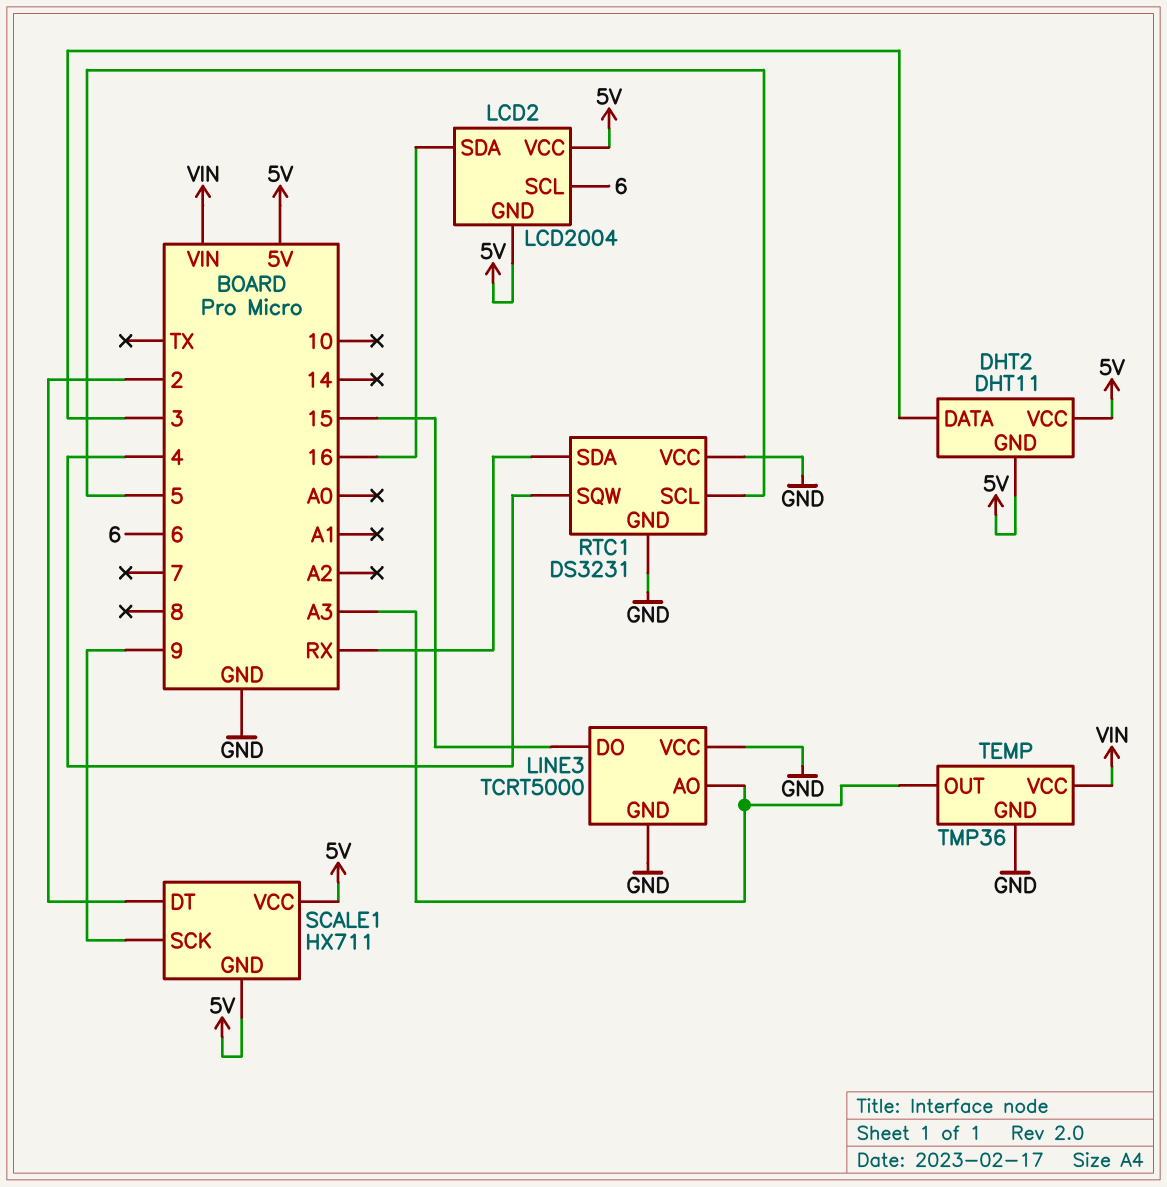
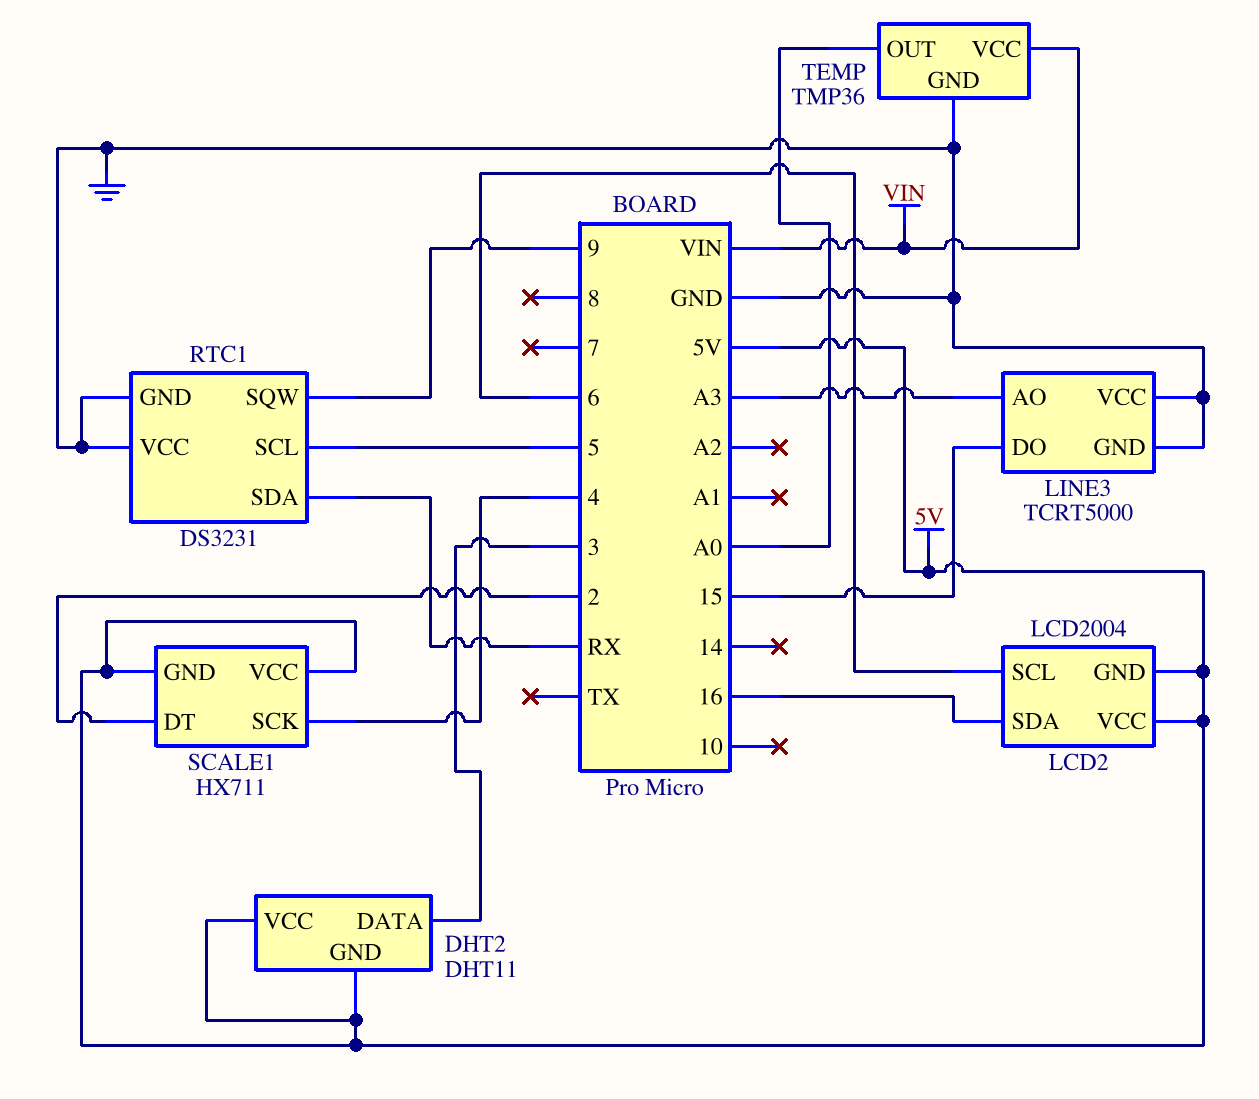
RTC1 pin SQW: 4 -> 9
SCALE1 pin SCK: 9 -> 4
TEMP pin OUT: A3 -> A0

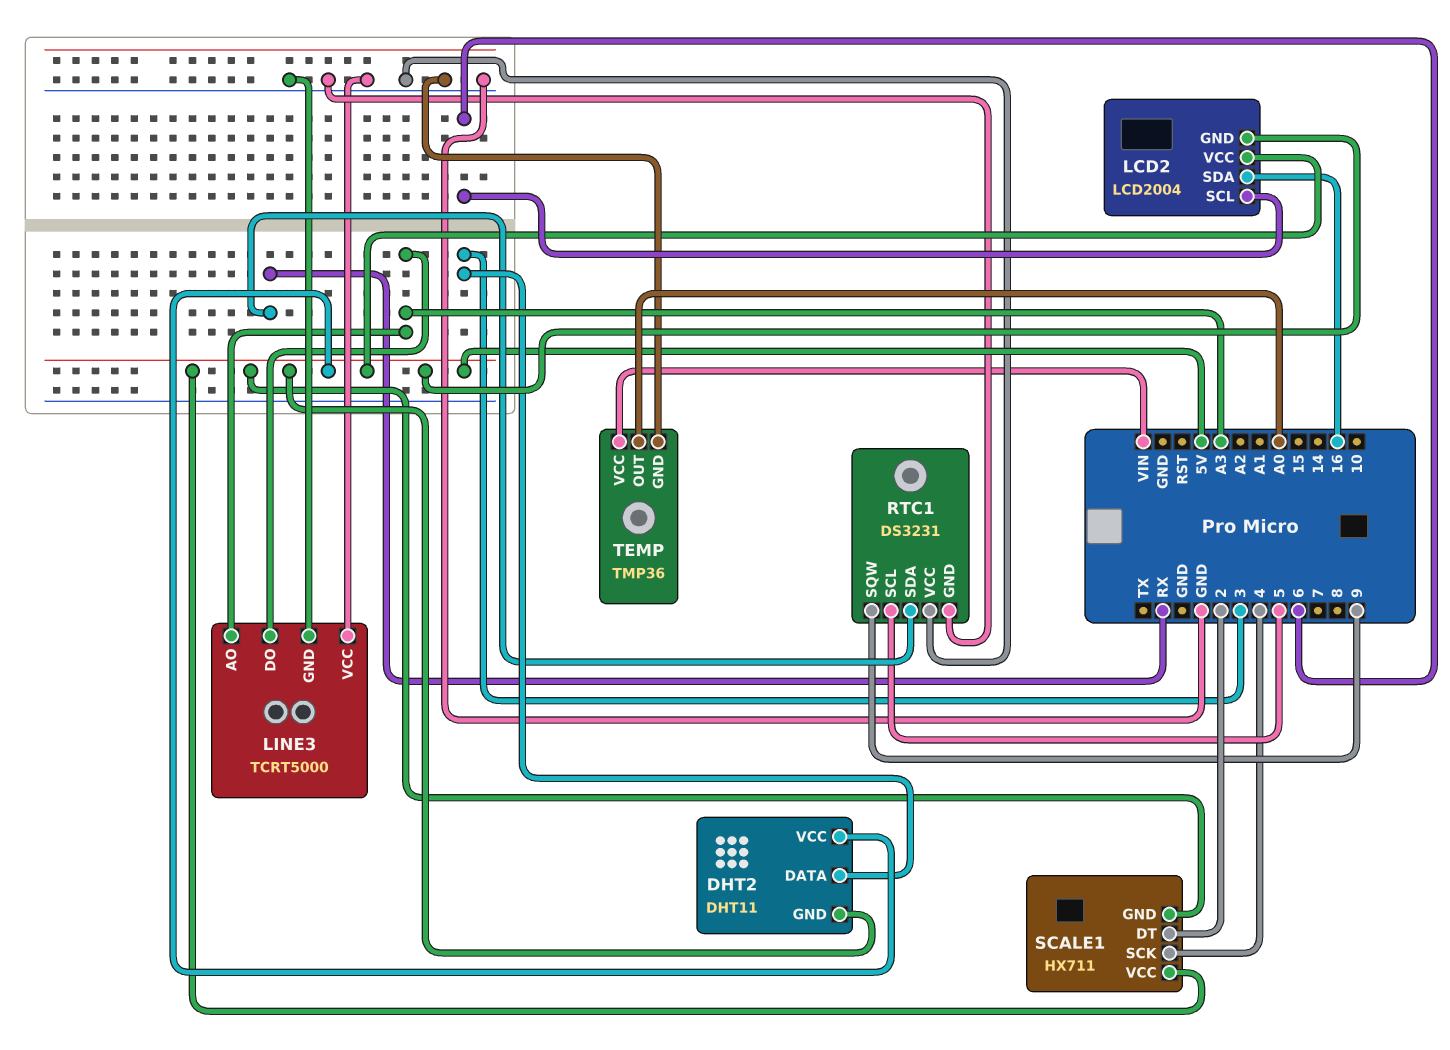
LINE3 pin DO: 15 -> A3

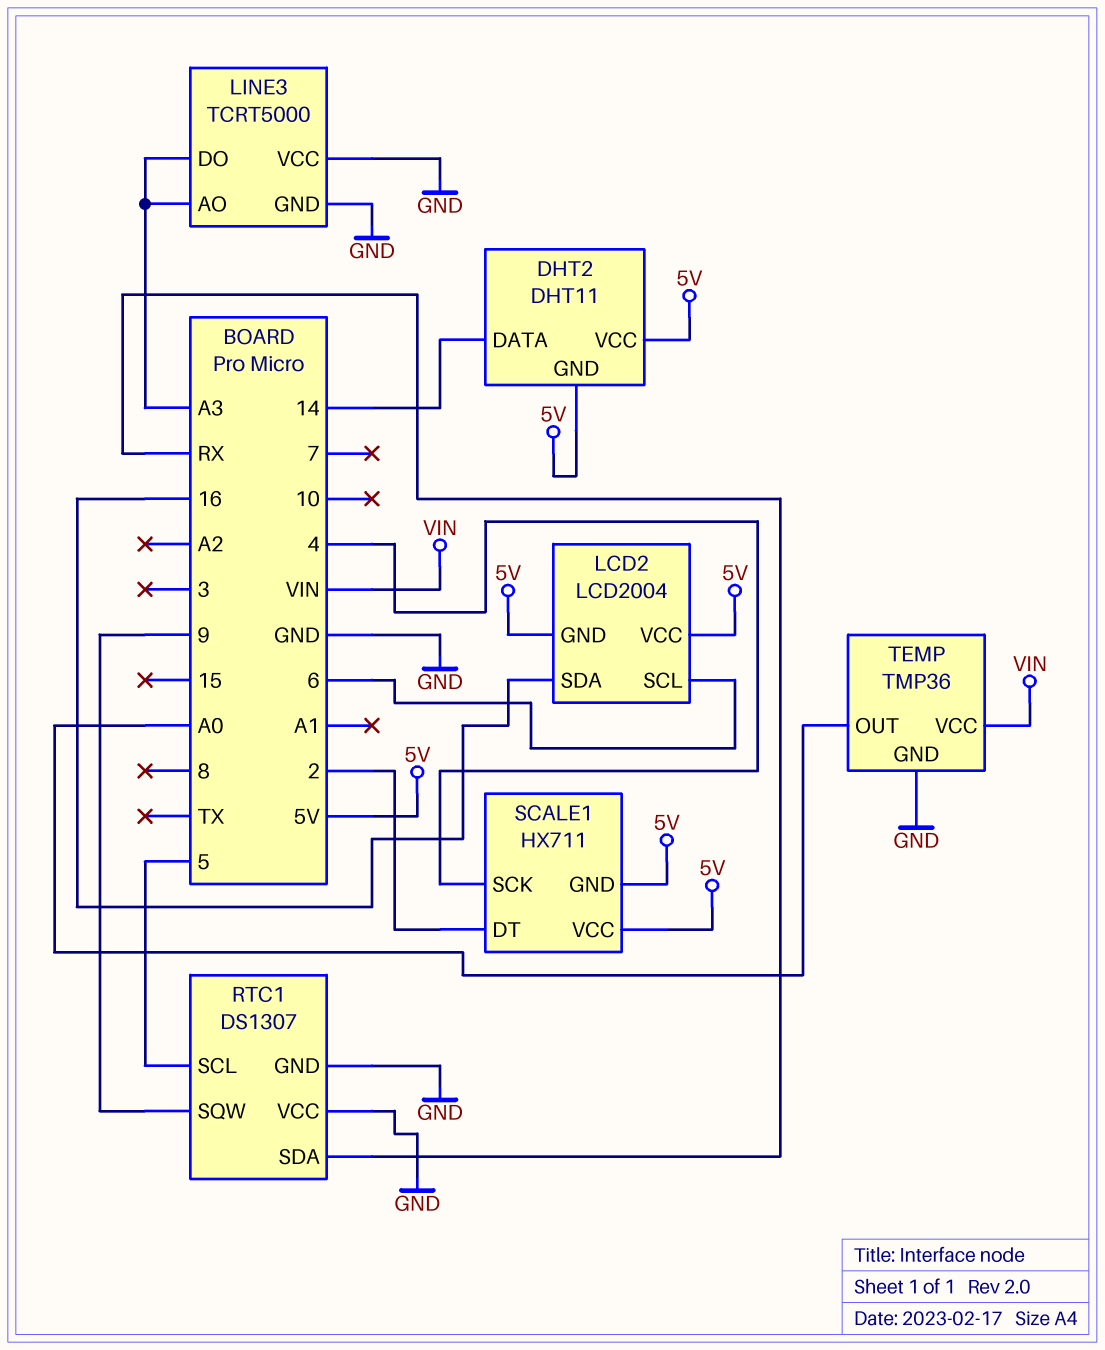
DHT2 pin DATA: 3 -> 14
RTC1: DS3231 -> DS1307

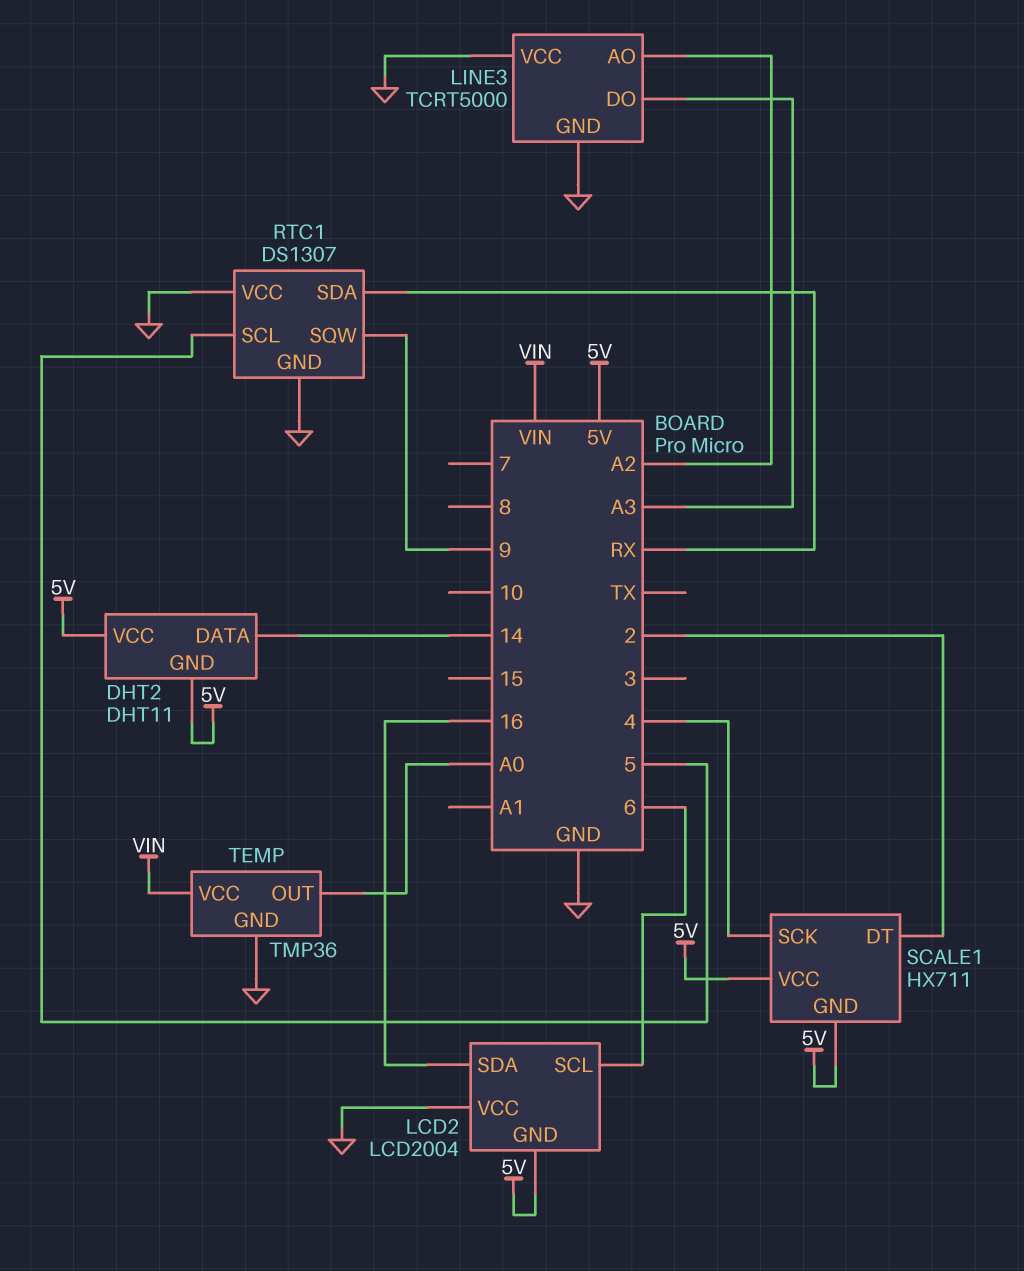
LCD2 pin VCC: 5V -> GND
LINE3 pin AO: A3 -> A2

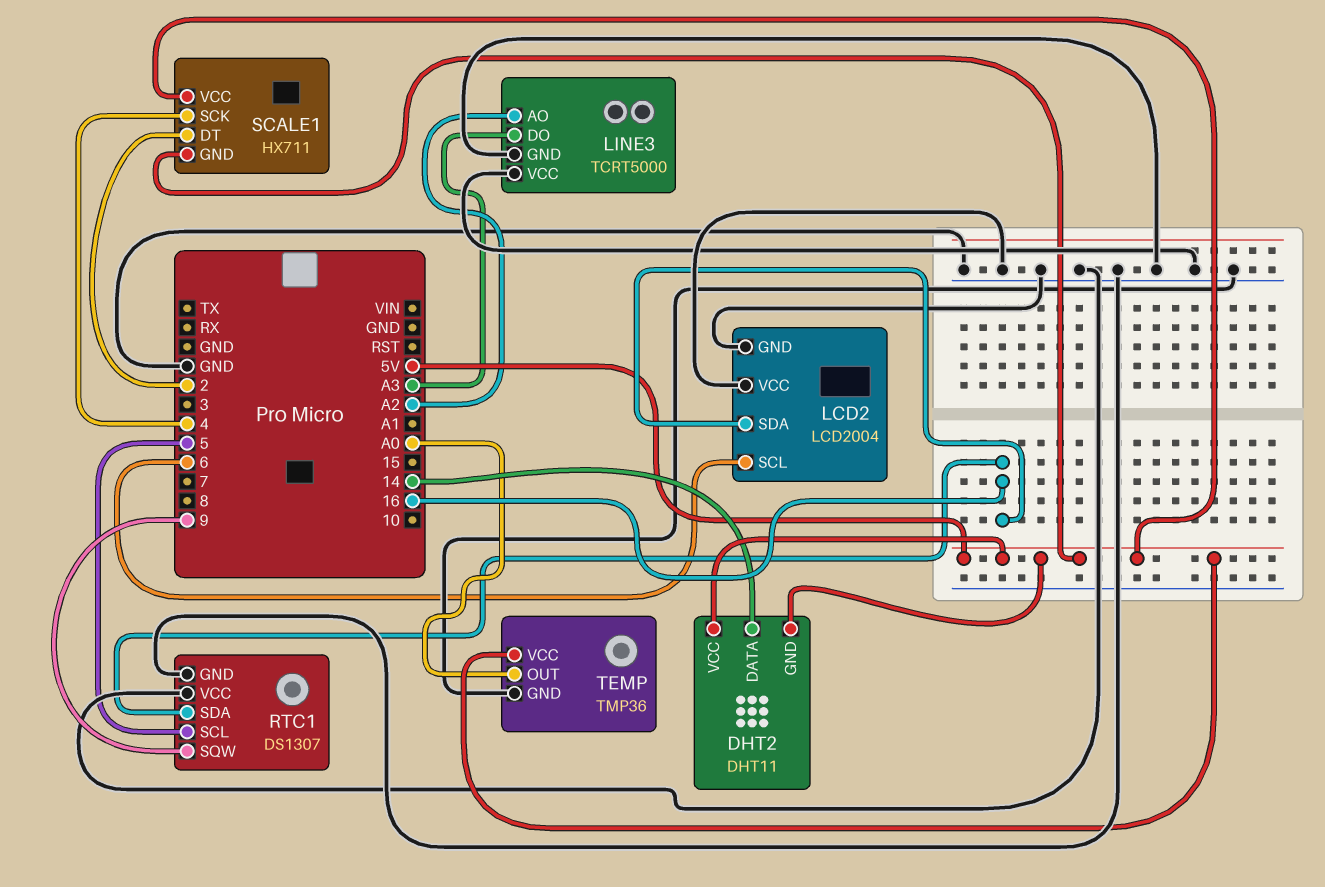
LCD2 pin GND: 5V -> GND
RTC1 pin SDA: RX -> 16
TEMP pin VCC: VIN -> 5V

